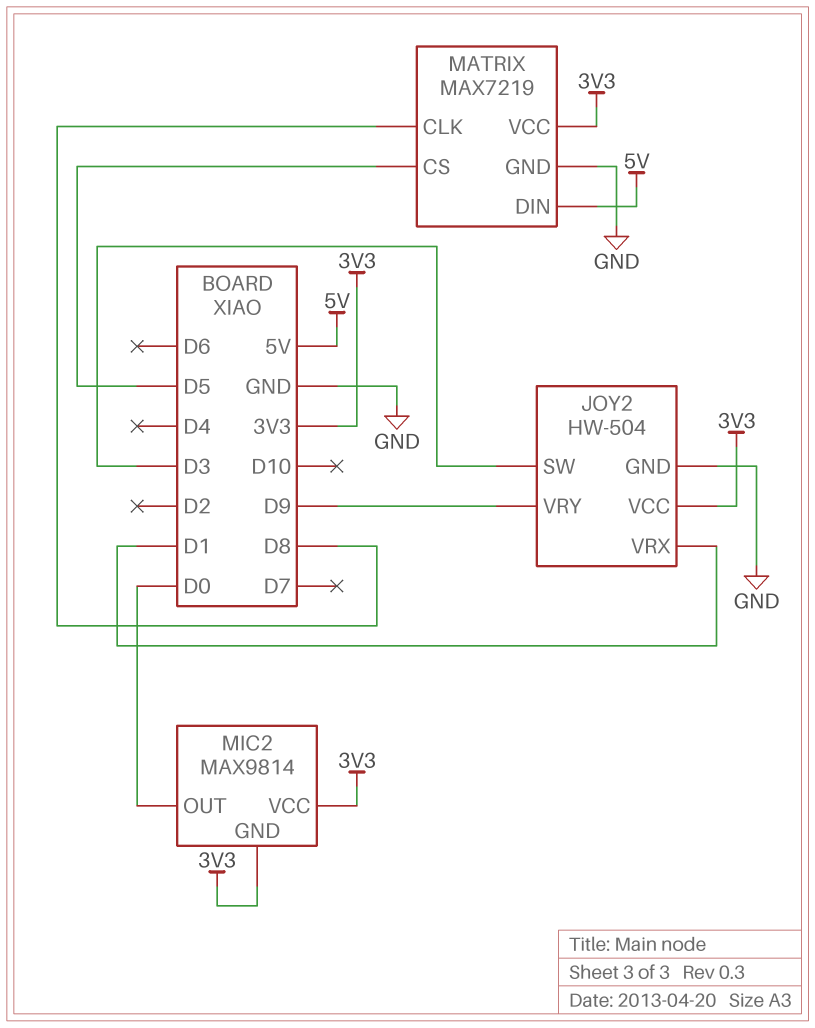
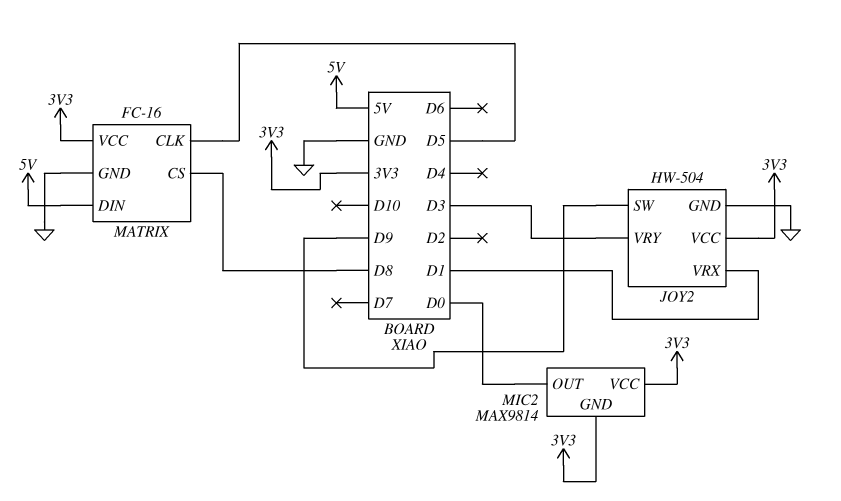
JOY2 pin SW: D3 -> D9
JOY2 pin VRY: D9 -> D3
MATRIX: MAX7219 -> FC-16
MATRIX pin CLK: D8 -> D5
MATRIX pin CS: D5 -> D8

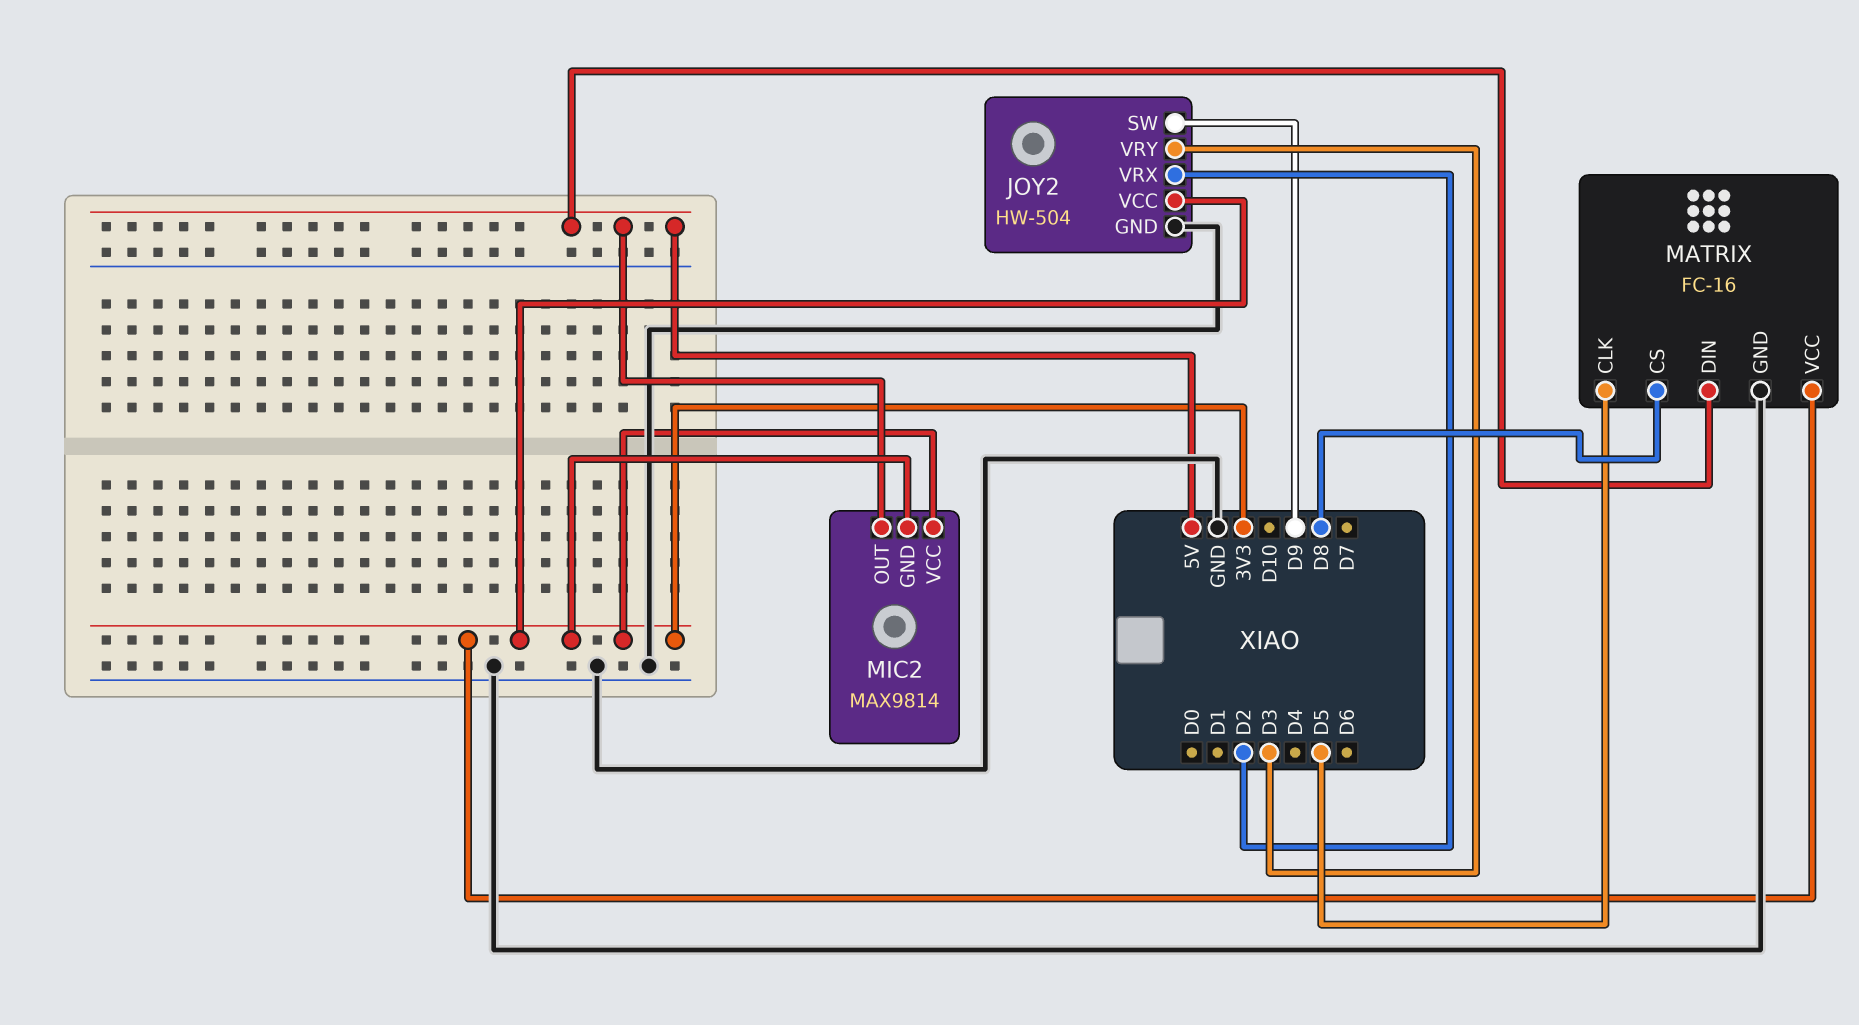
JOY2 pin VRX: D1 -> D2
MIC2 pin OUT: D0 -> 5V

